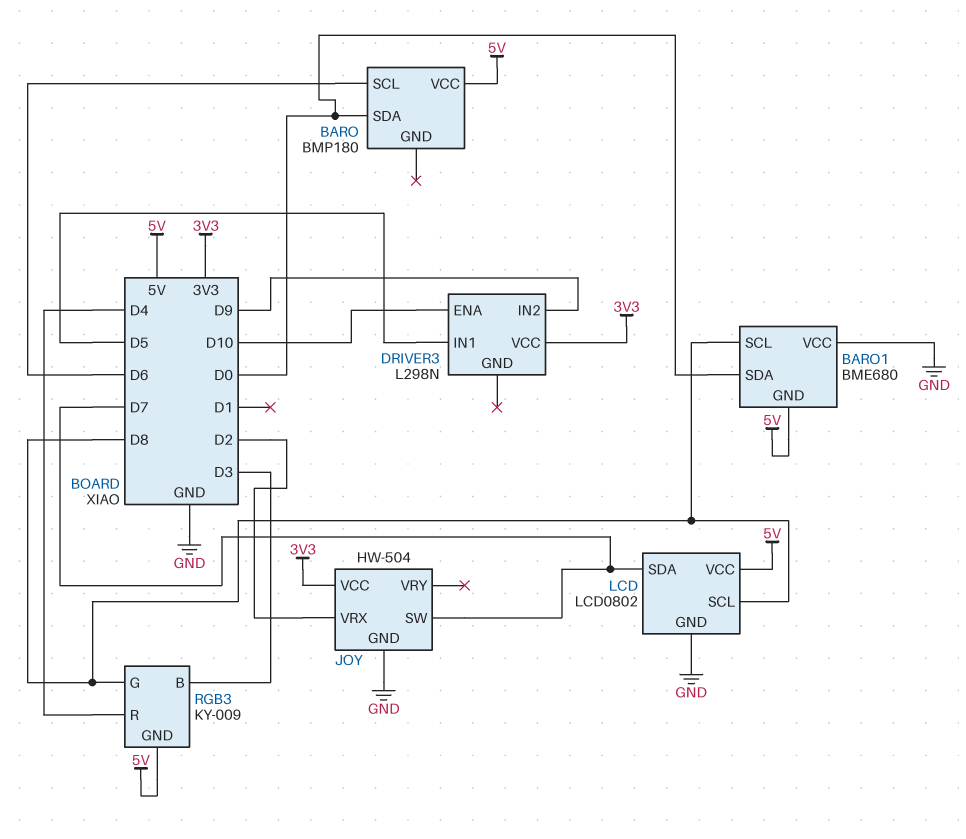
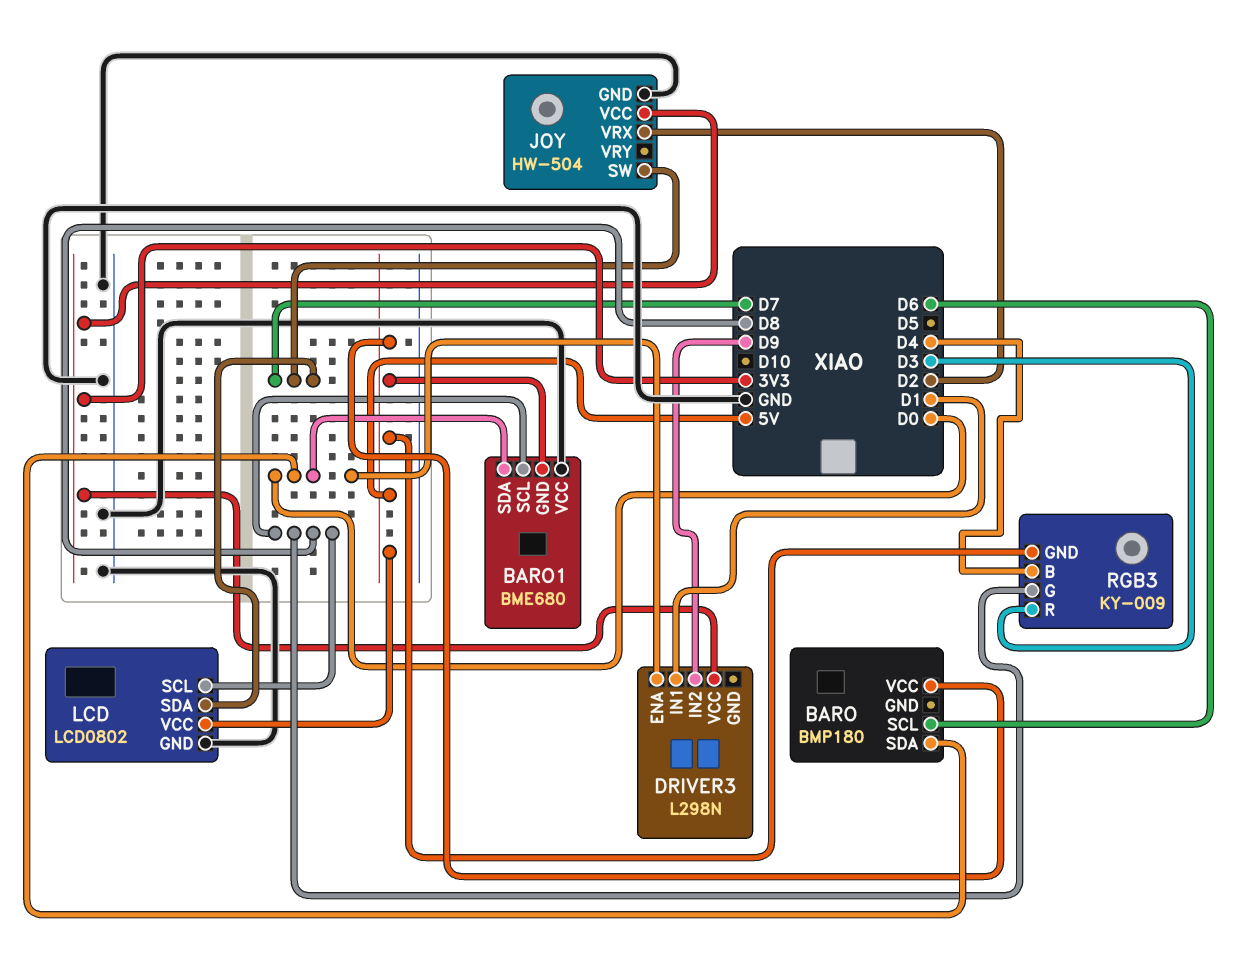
DRIVER3 pin ENA: D10 -> D0
DRIVER3 pin IN1: D5 -> D1
RGB3 pin B: D3 -> D4
RGB3 pin R: D4 -> D3

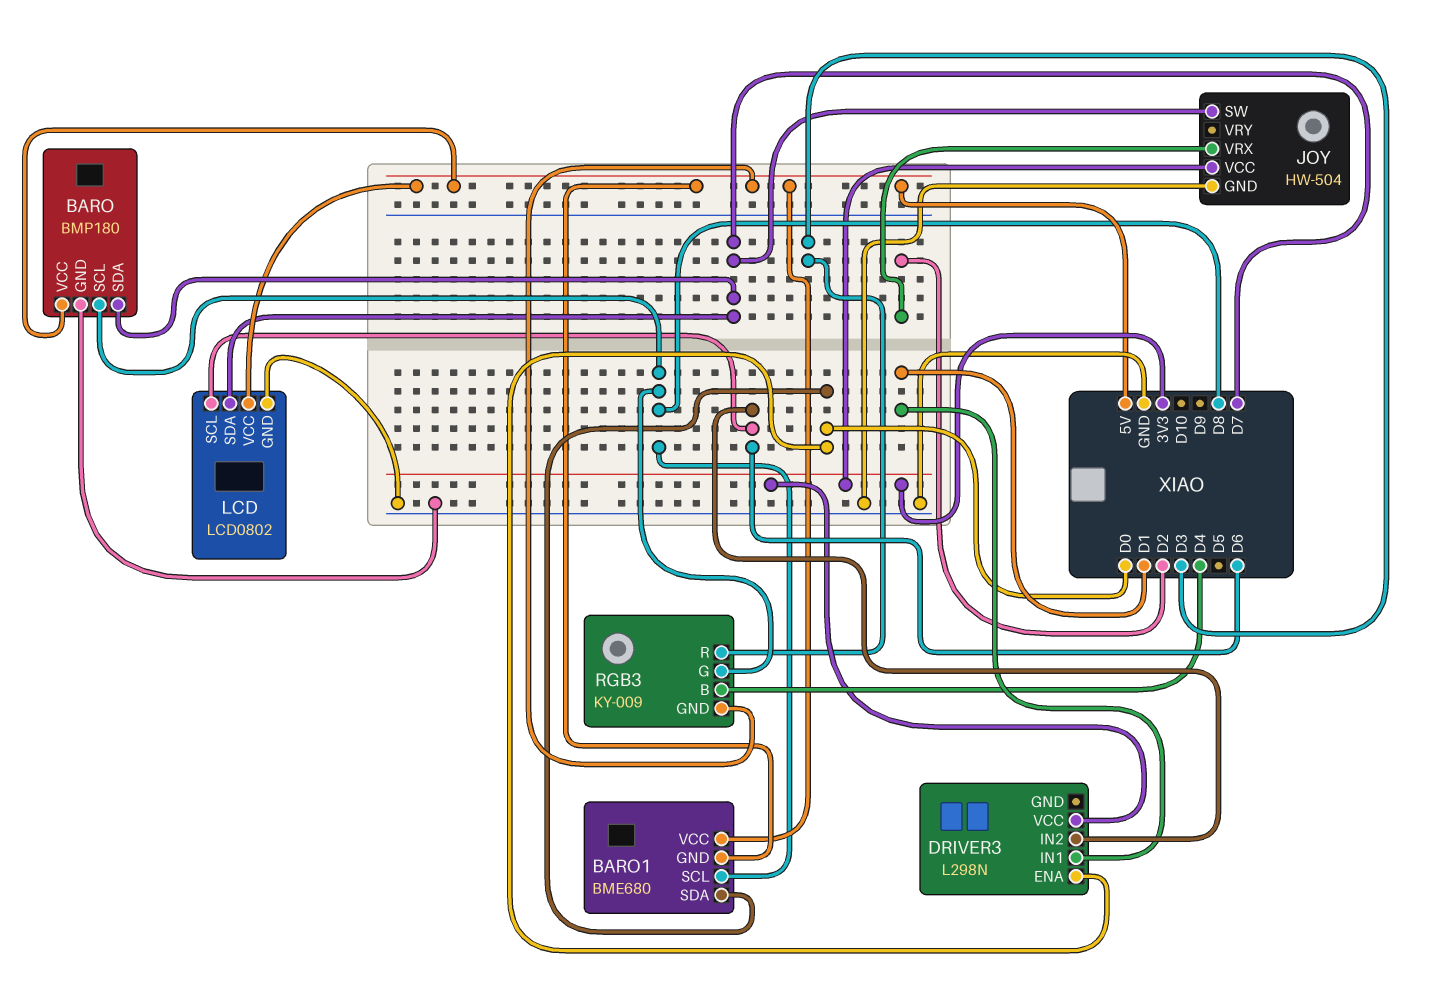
BARO pin GND: none -> GND
BARO pin SCL: D6 -> D8
BARO pin SDA: D0 -> D7
BARO1 pin VCC: GND -> 5V
DRIVER3 pin IN2: D9 -> D6
LCD pin SCL: D8 -> D6

